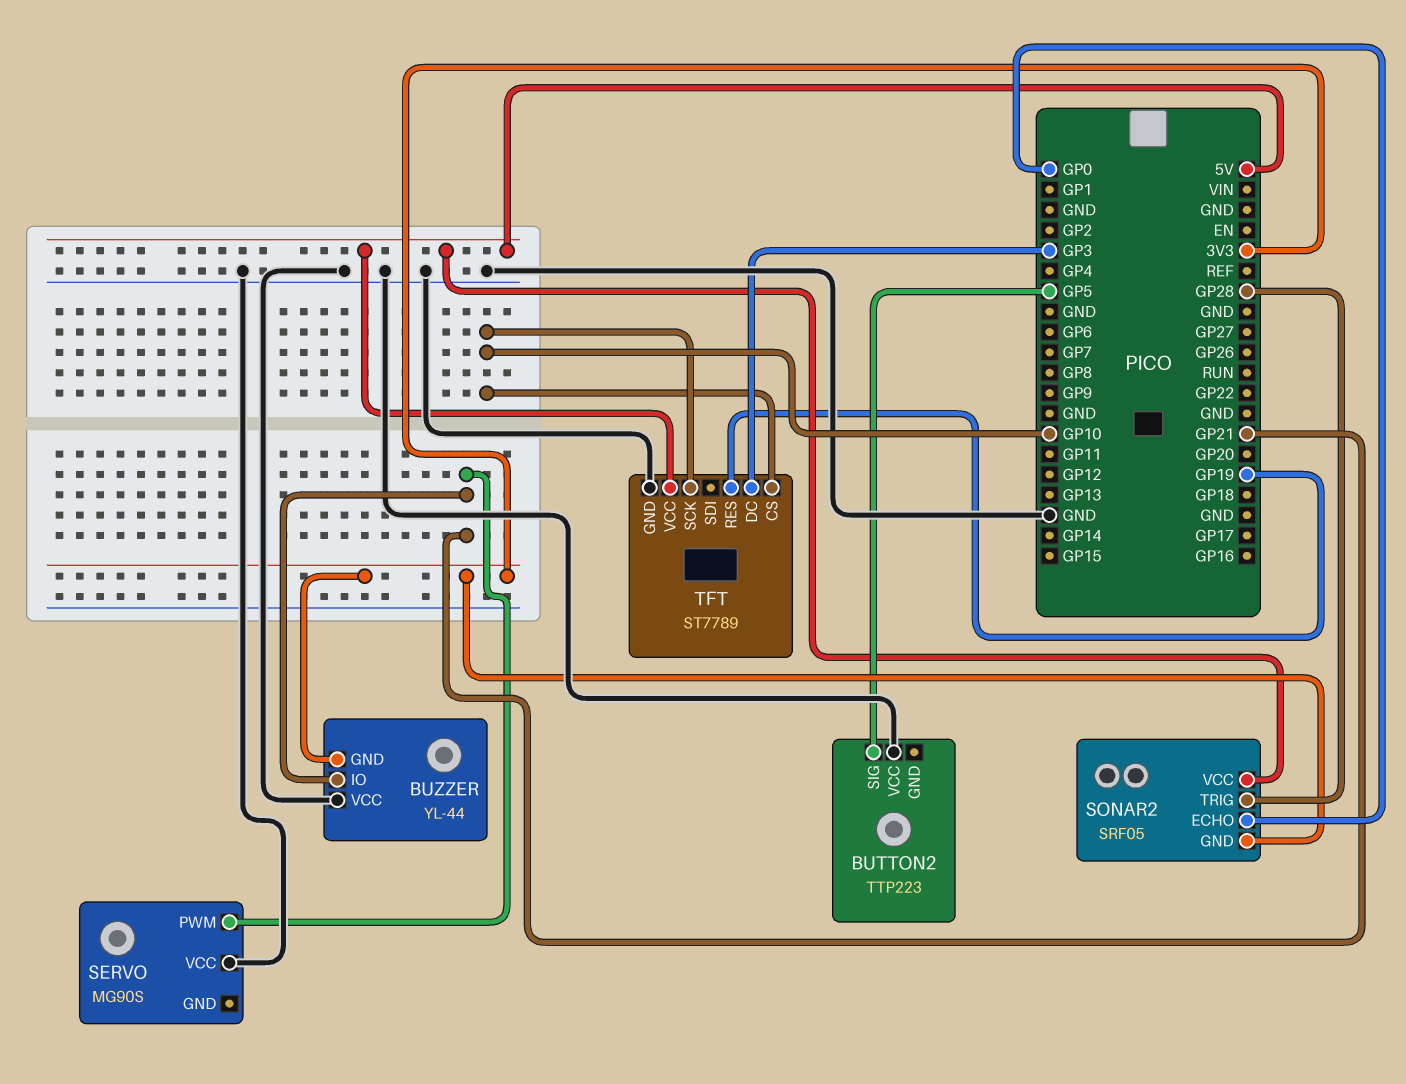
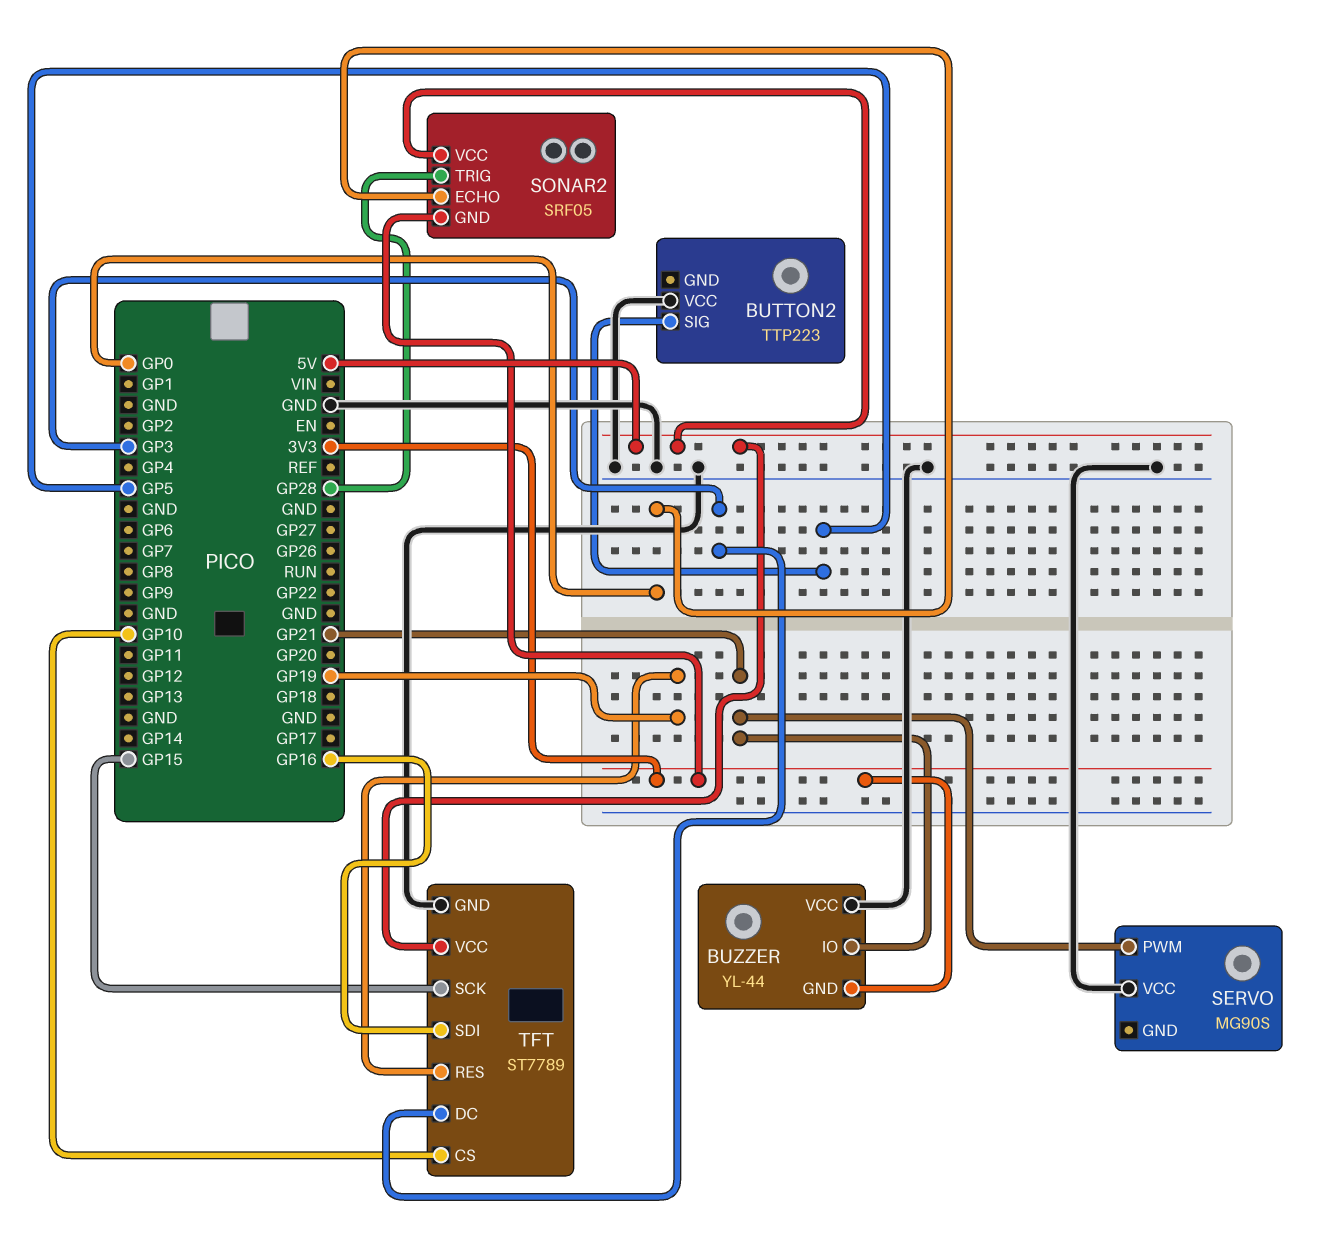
TFT pin SCK: GP10 -> GP15
TFT pin SDI: none -> GP16

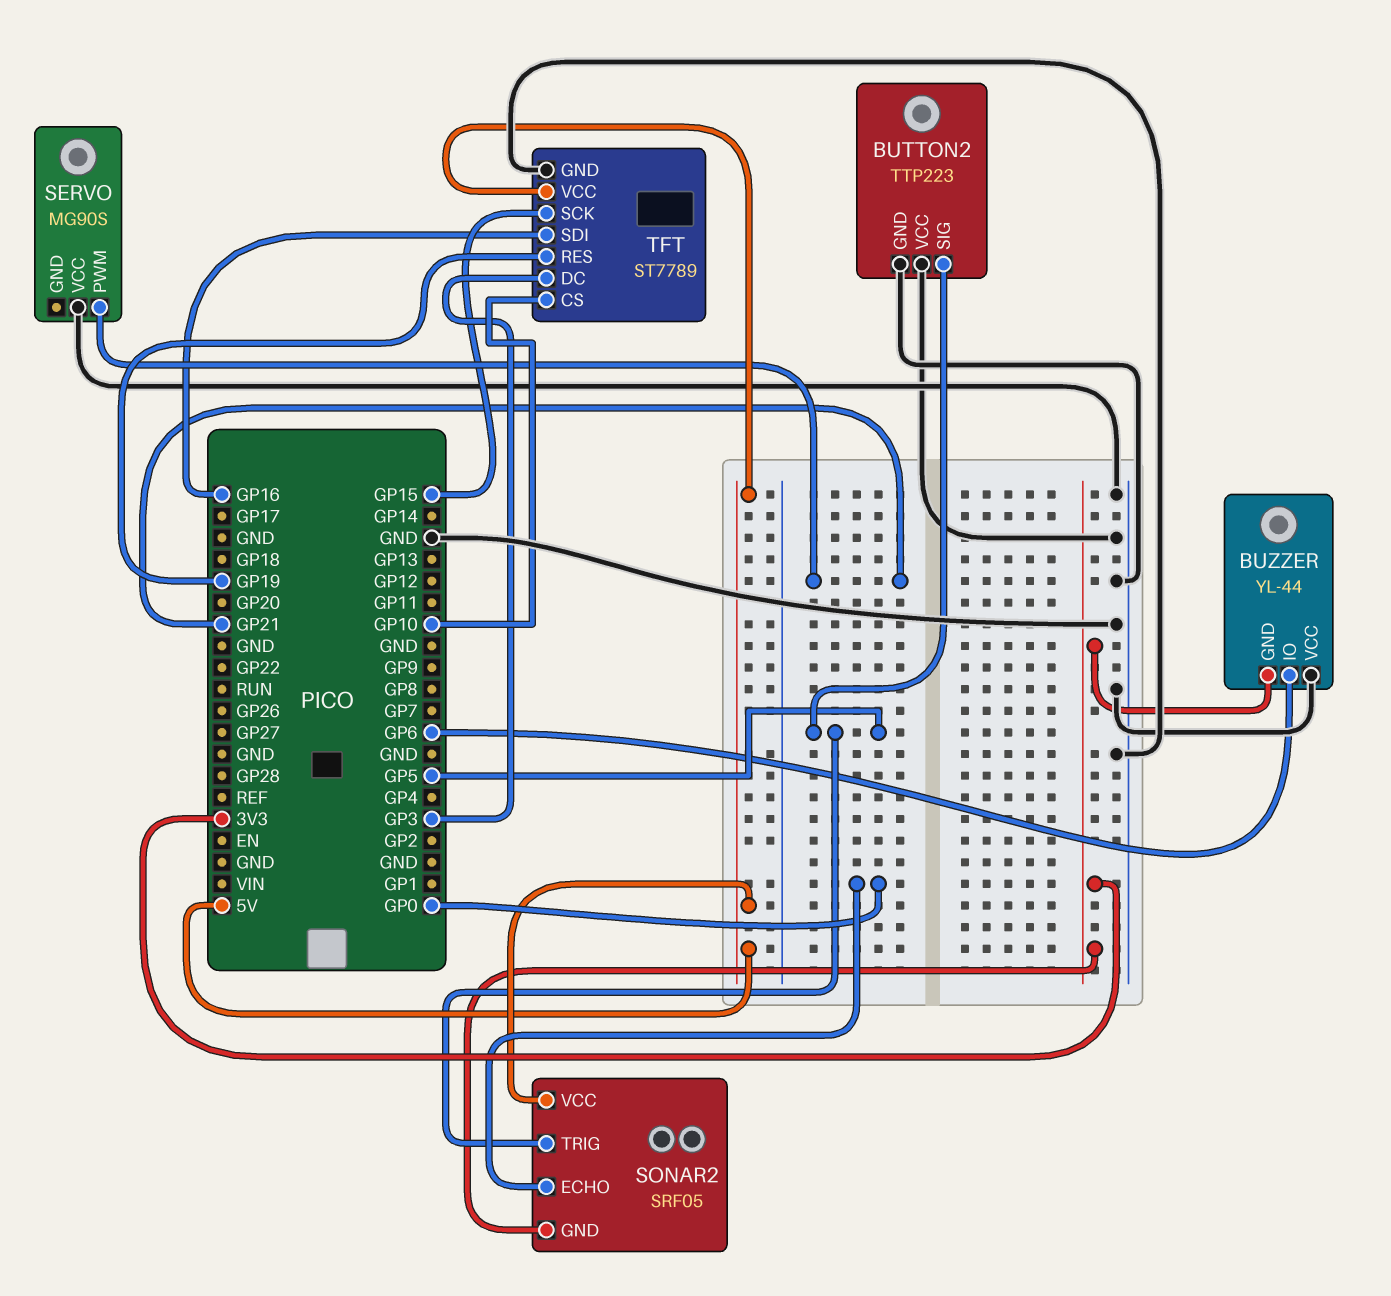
BUTTON2 pin GND: none -> GND
BUZZER pin IO: GP21 -> GP6
SONAR2 pin TRIG: GP28 -> GP5

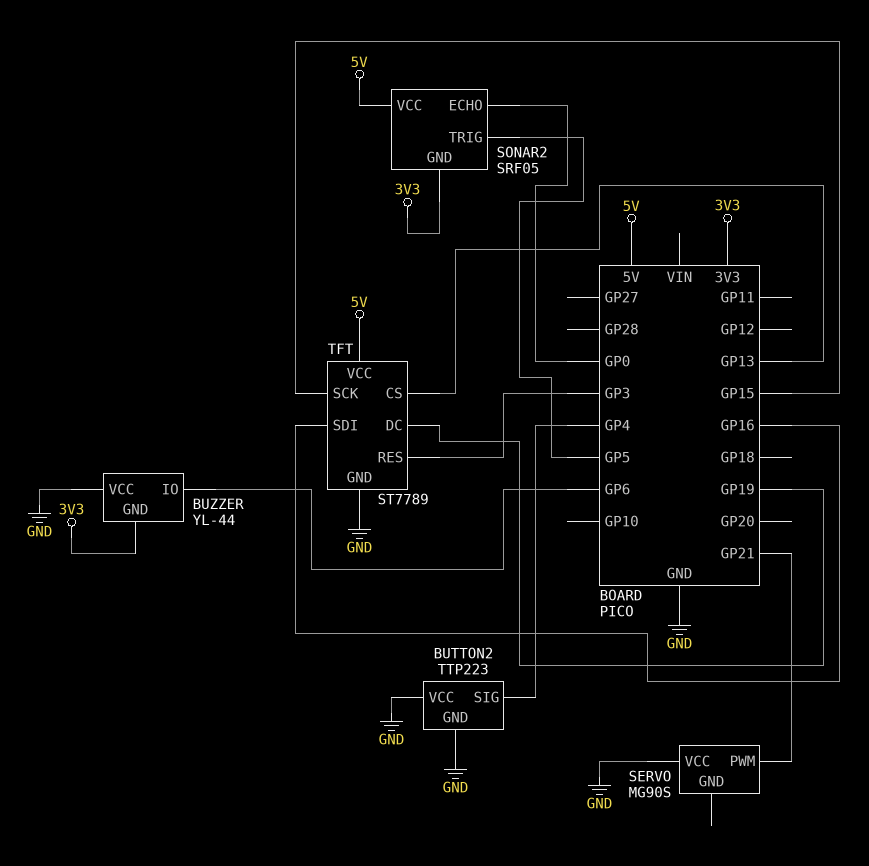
BUTTON2 pin SIG: GP5 -> GP4
TFT pin CS: GP10 -> GP13
TFT pin DC: GP3 -> GP19
TFT pin RES: GP19 -> GP3

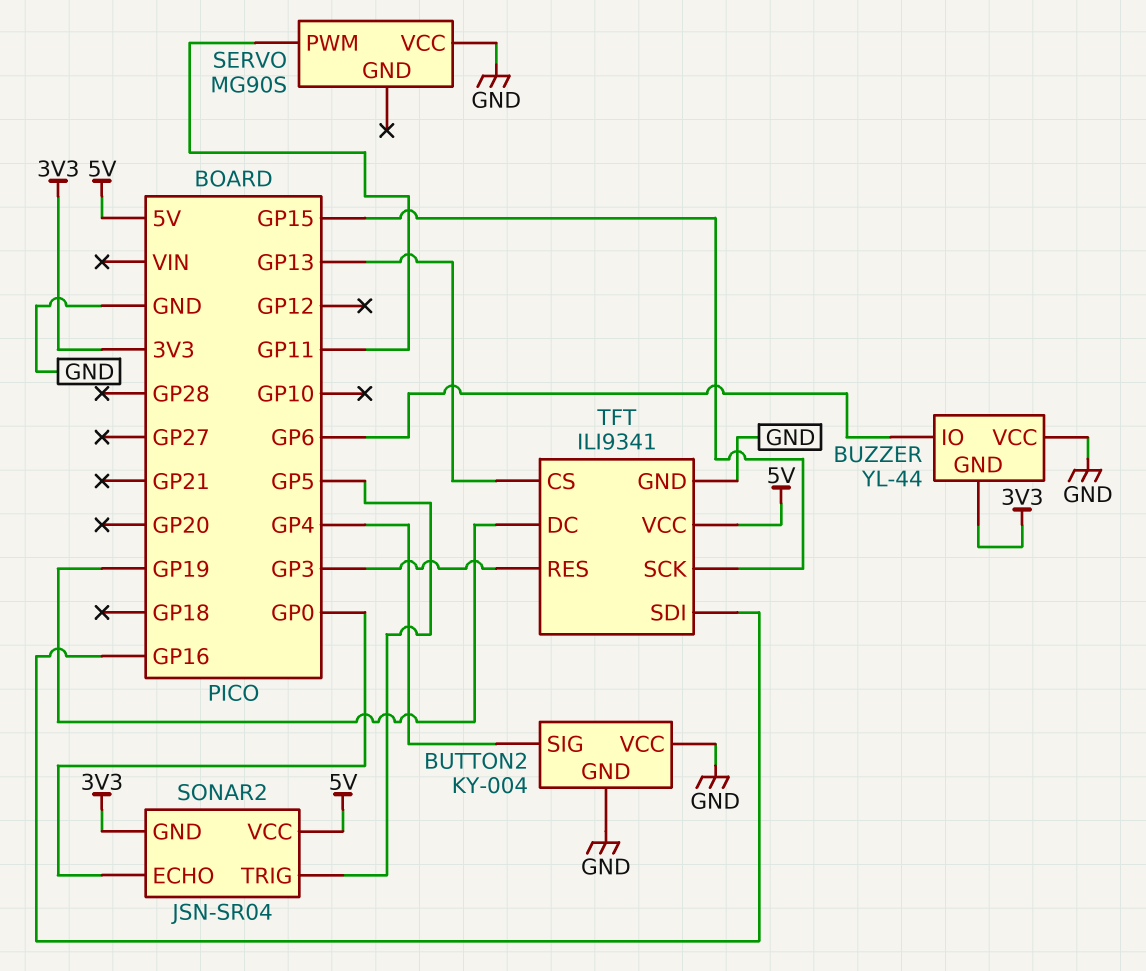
BUTTON2: TTP223 -> KY-004
SERVO pin PWM: GP21 -> GP11
SONAR2: SRF05 -> JSN-SR04
TFT: ST7789 -> ILI9341

